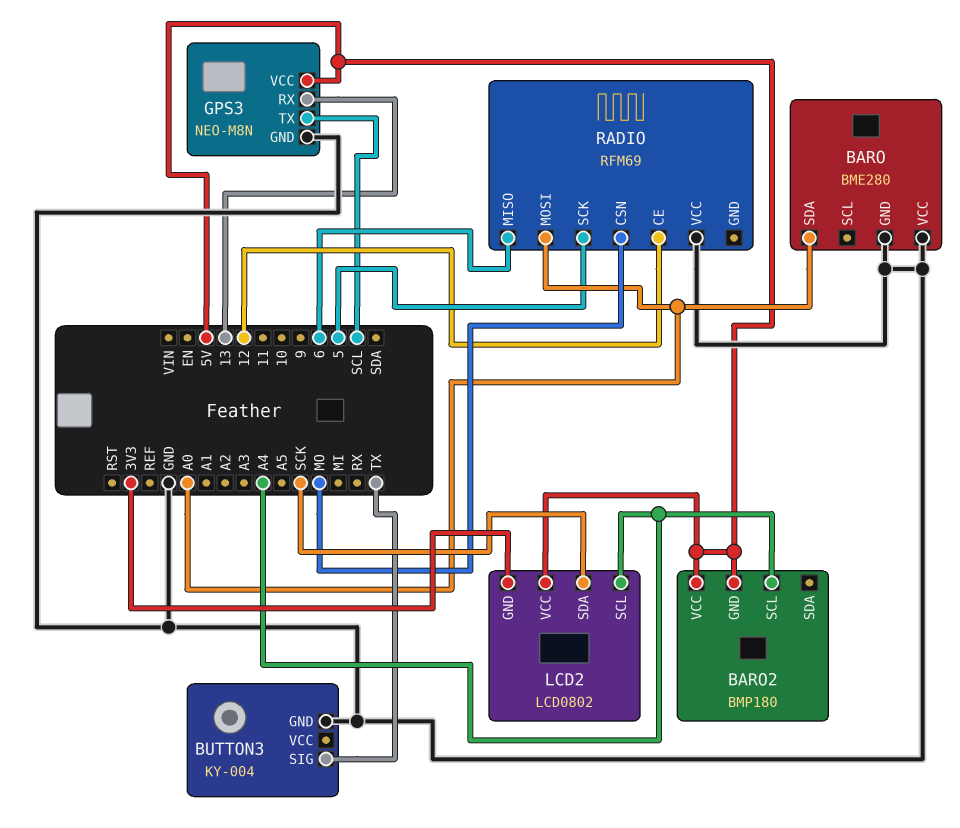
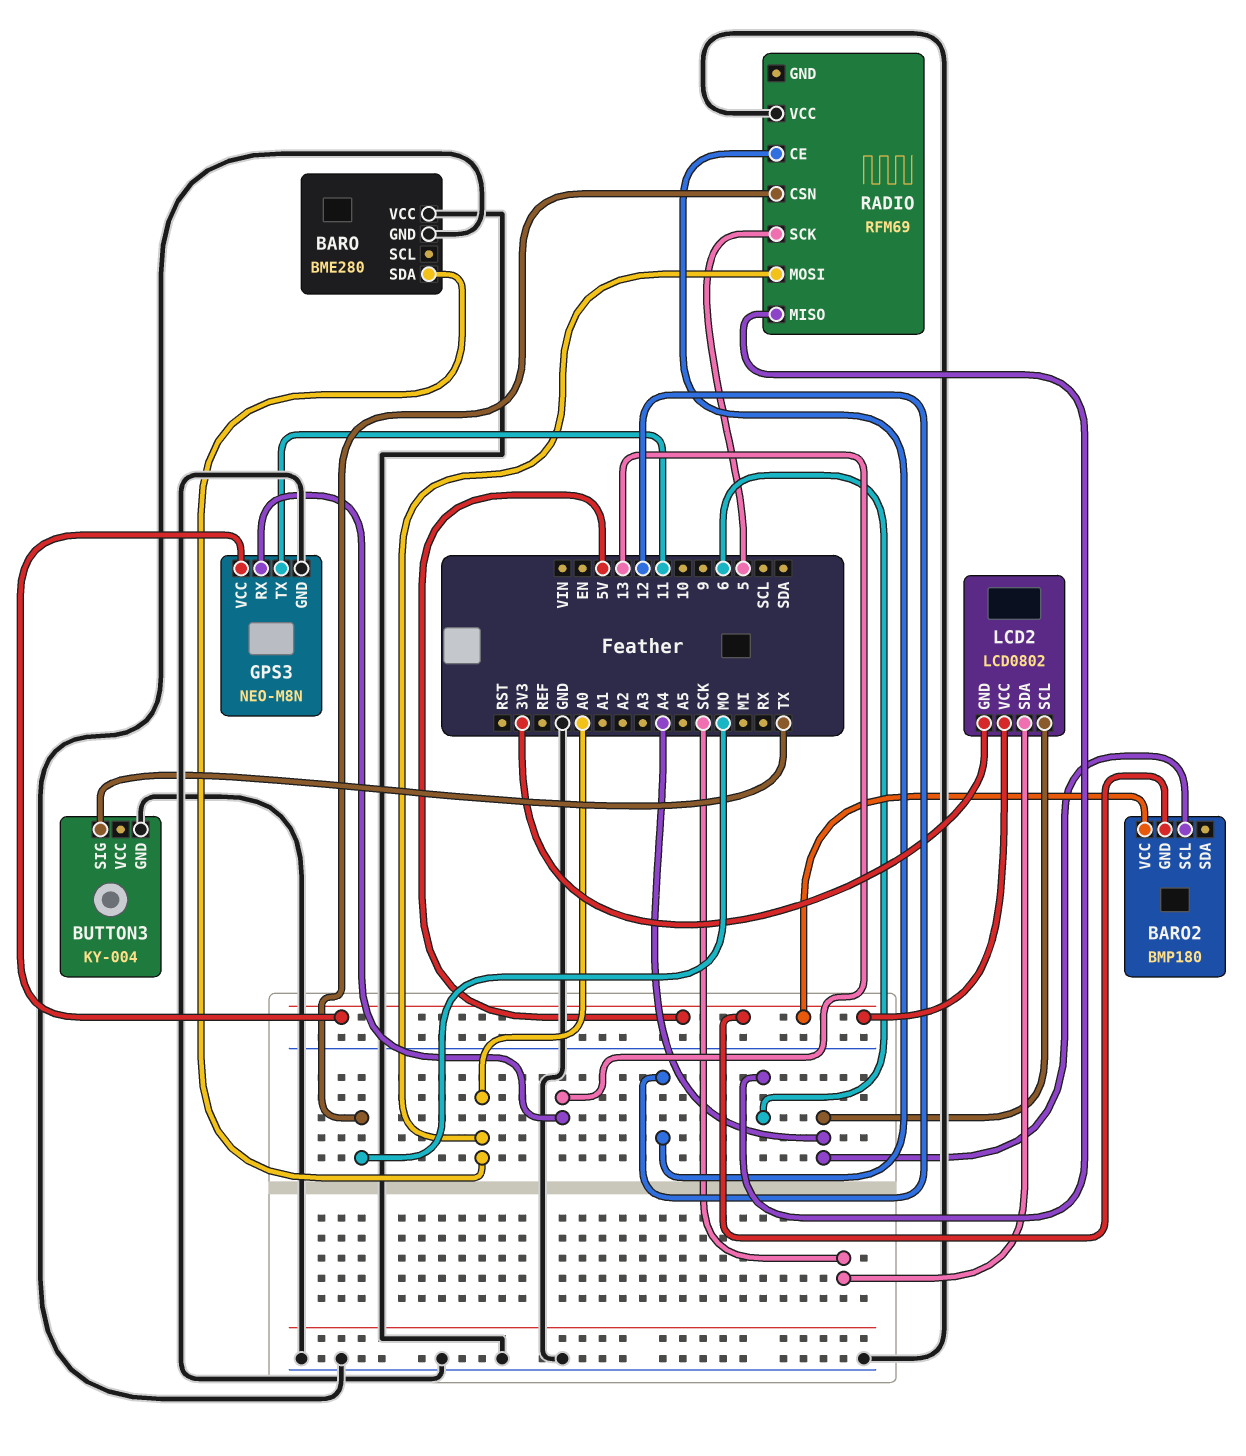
GPS3 pin TX: SCL -> 11

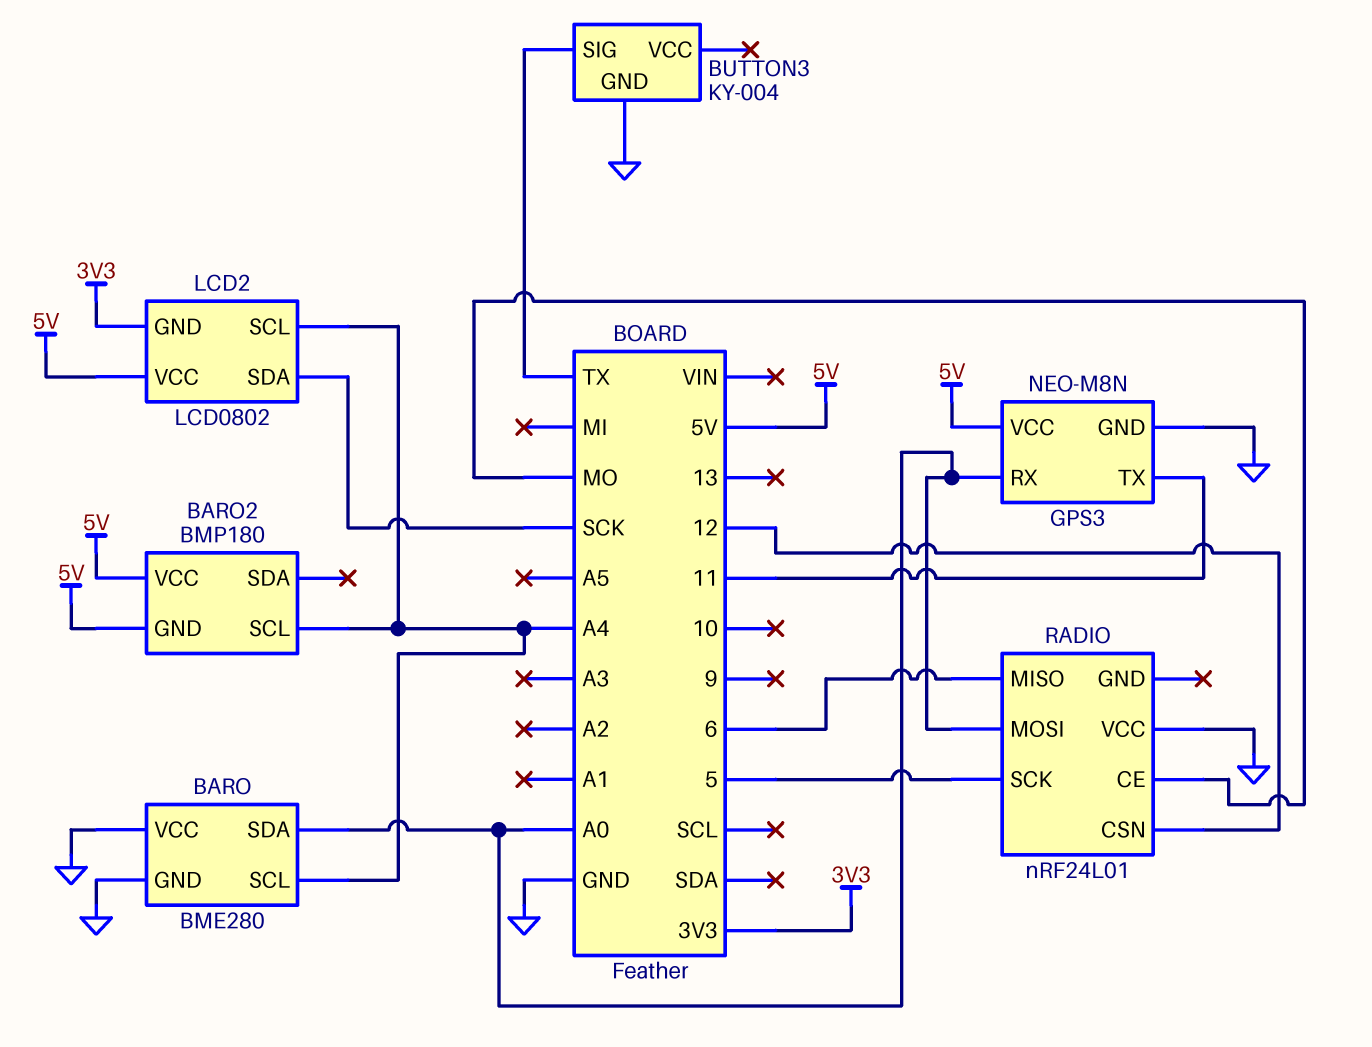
BARO pin SCL: none -> A4
GPS3 pin RX: 13 -> A0
RADIO: RFM69 -> nRF24L01
RADIO pin CE: 12 -> MO
RADIO pin CSN: MO -> 12

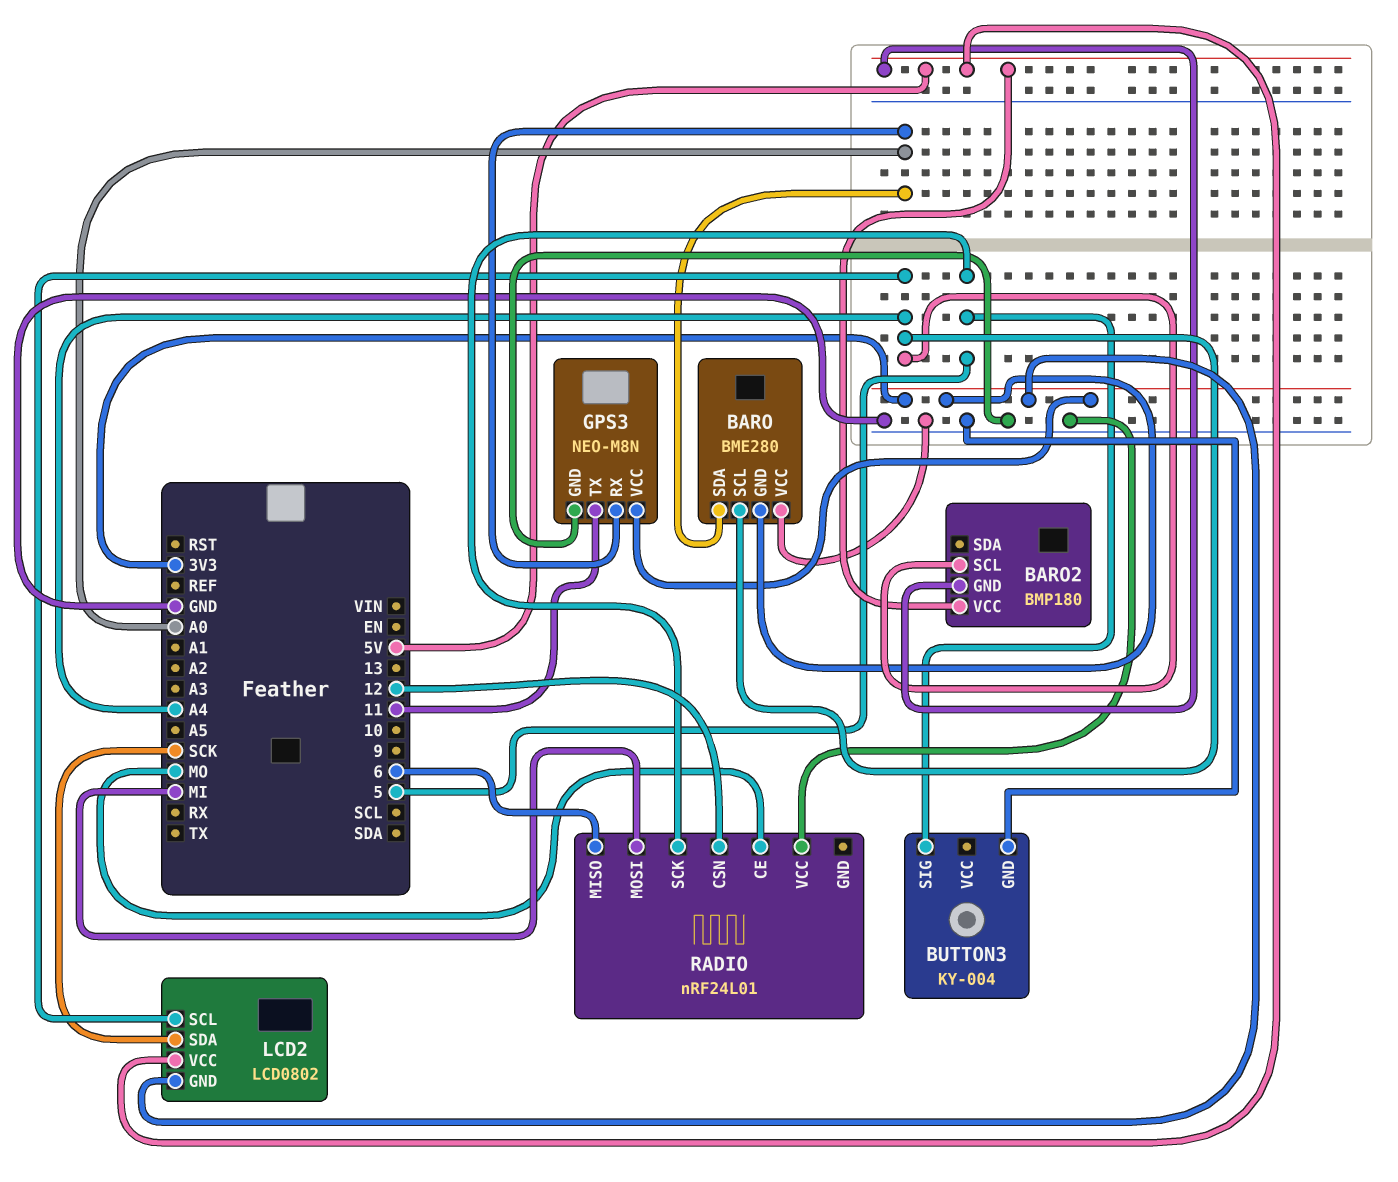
BARO pin GND: GND -> 3V3
BUTTON3 pin SIG: TX -> 5
GPS3 pin VCC: 5V -> 3V3
RADIO pin MOSI: A0 -> MI

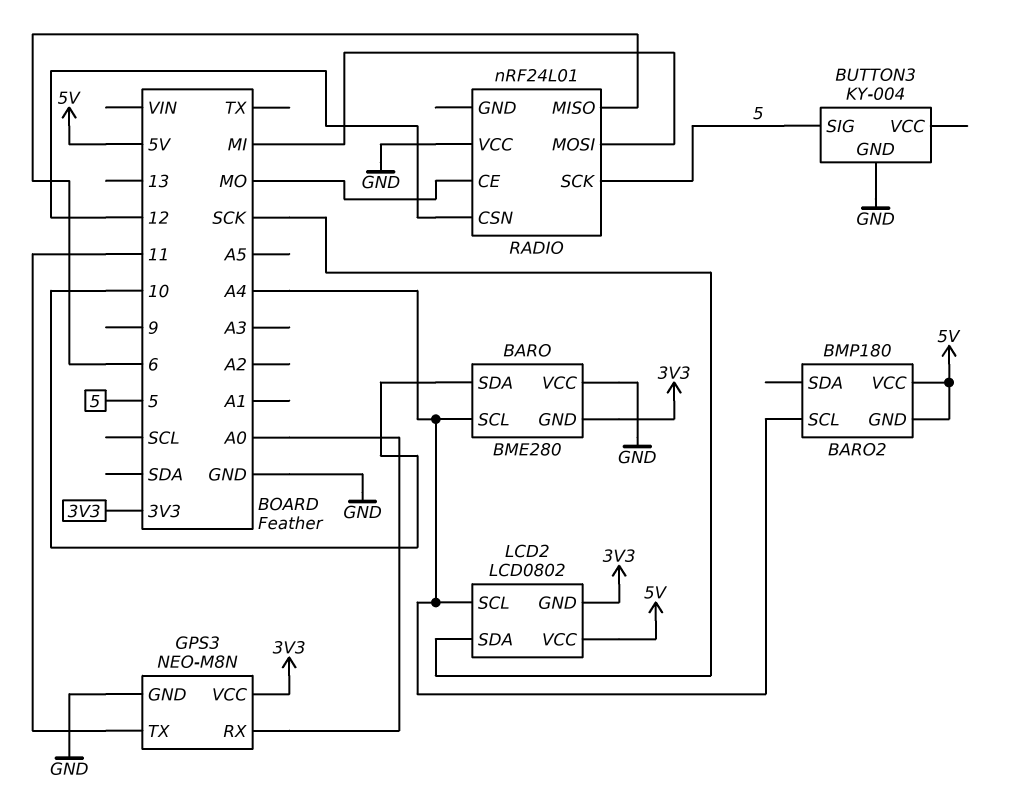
BARO pin SDA: A0 -> 10

